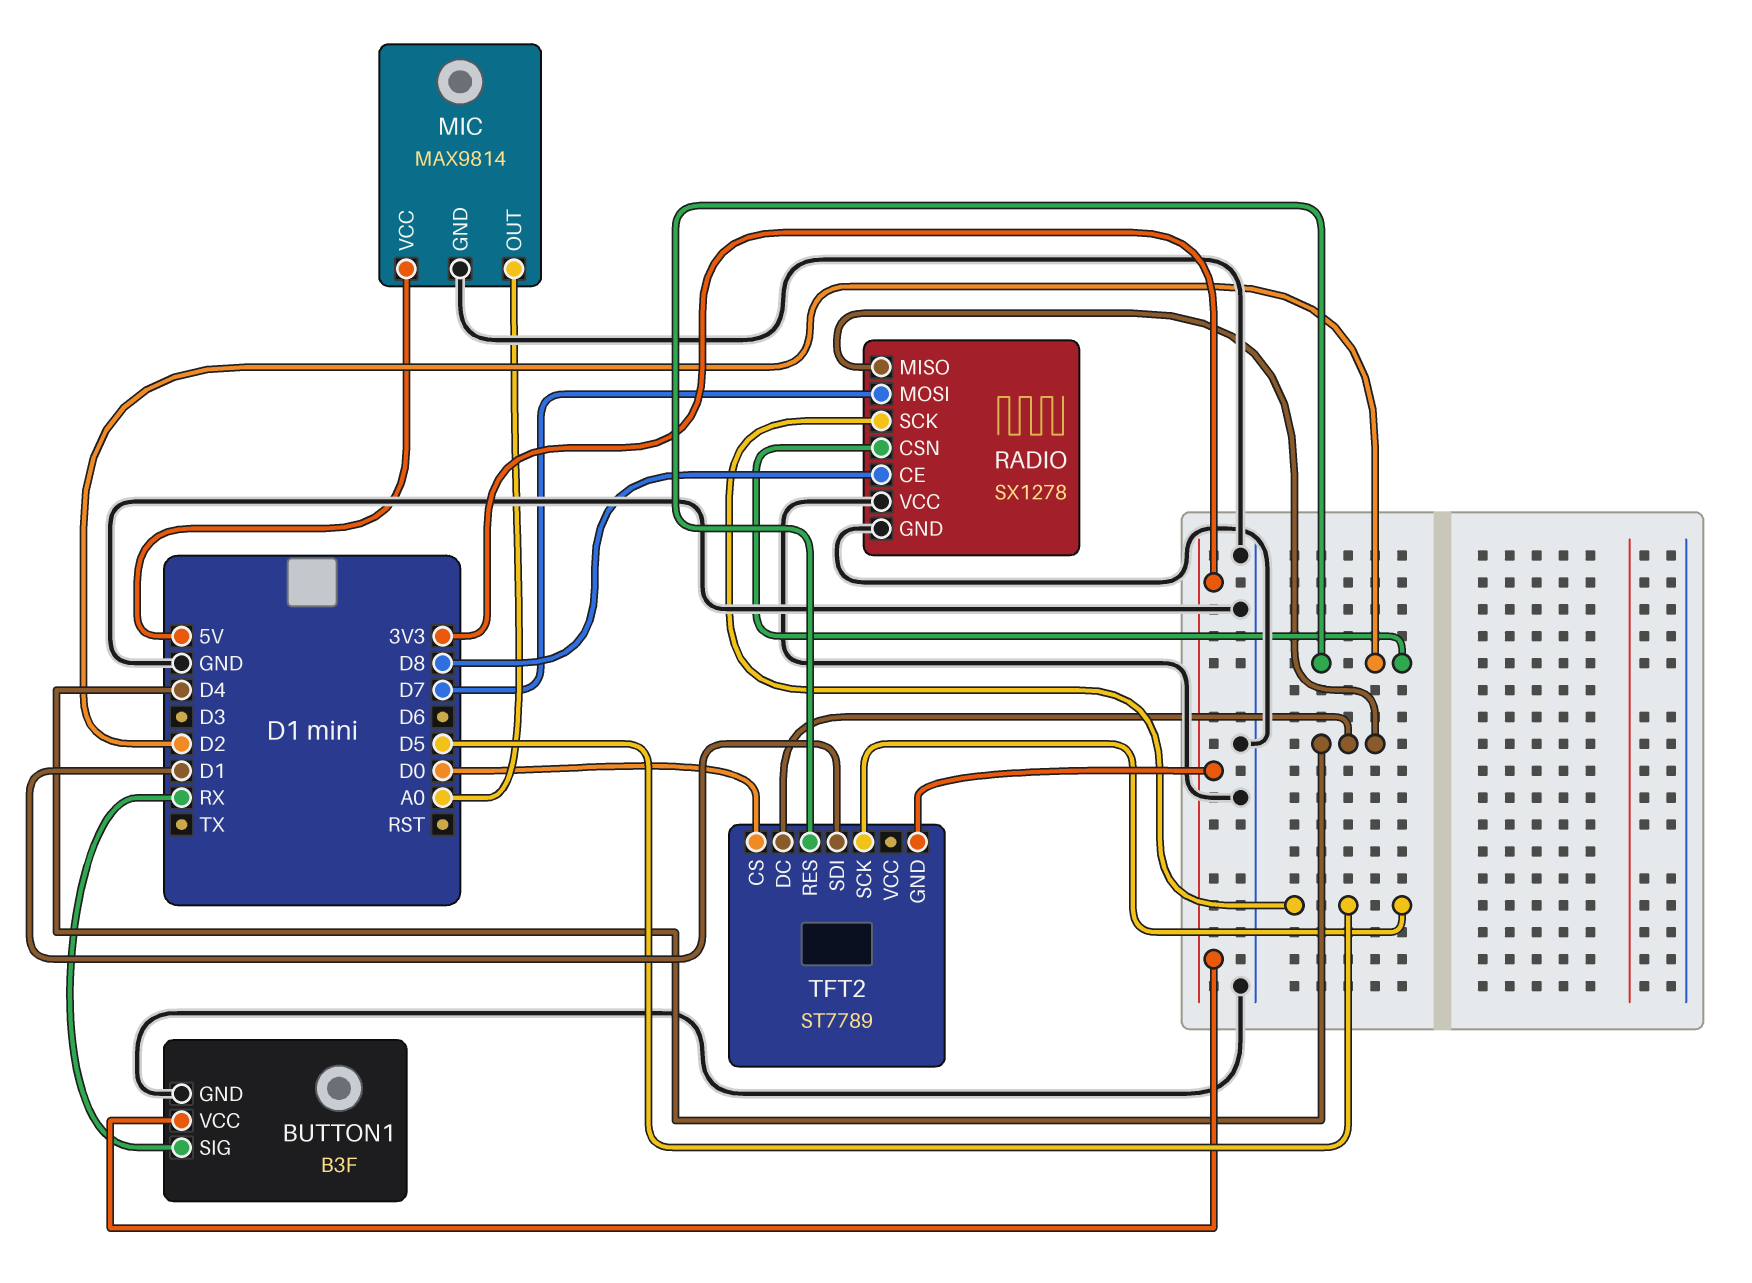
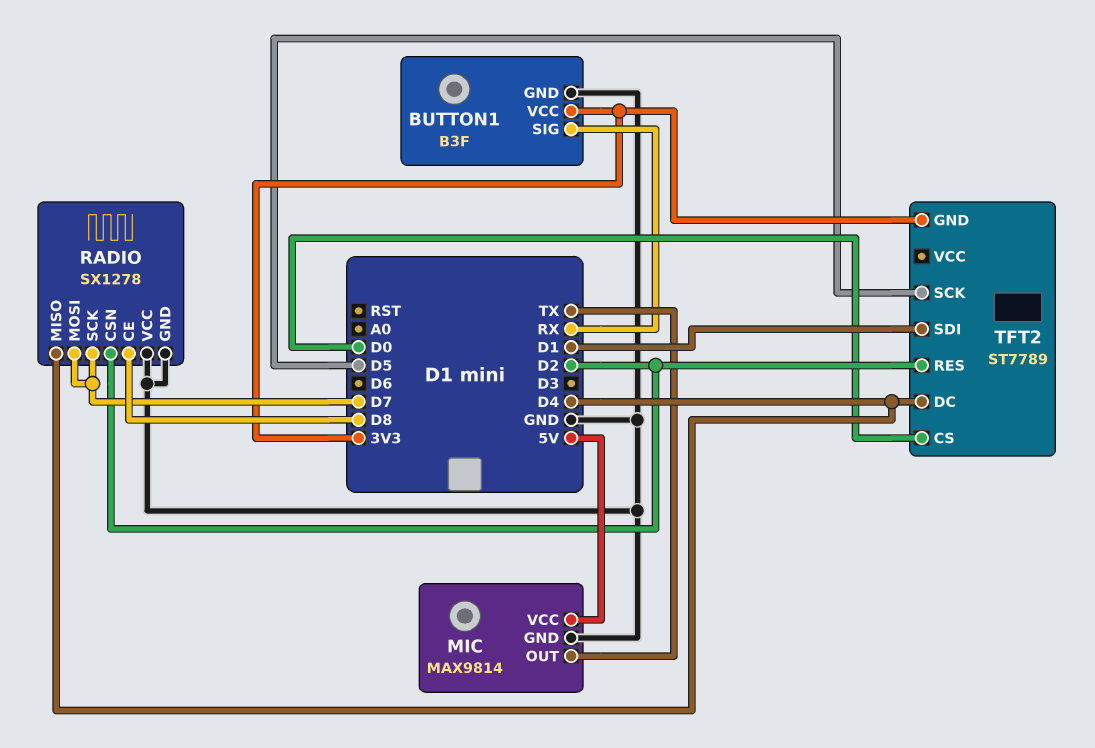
MIC pin OUT: A0 -> TX
RADIO pin SCK: D5 -> D7

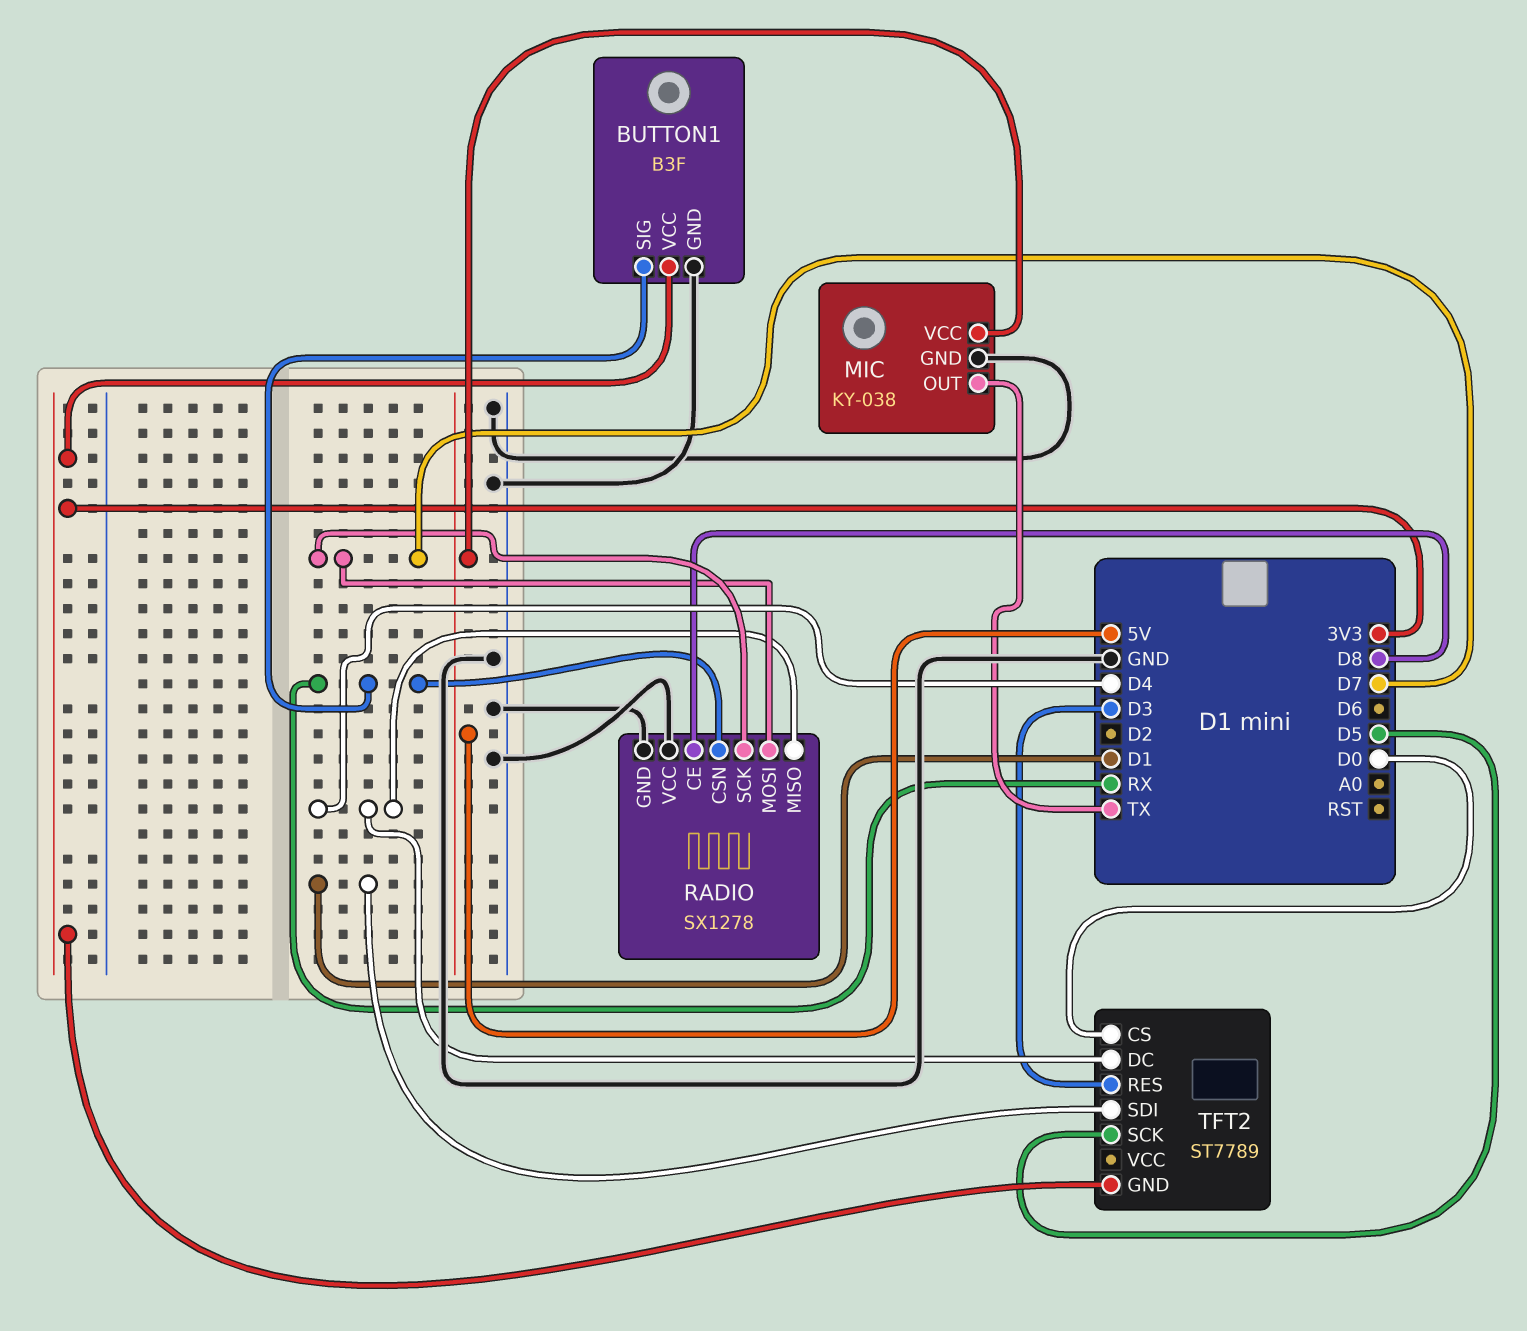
MIC: MAX9814 -> KY-038
RADIO pin CSN: D2 -> RX
TFT2 pin RES: D2 -> D3

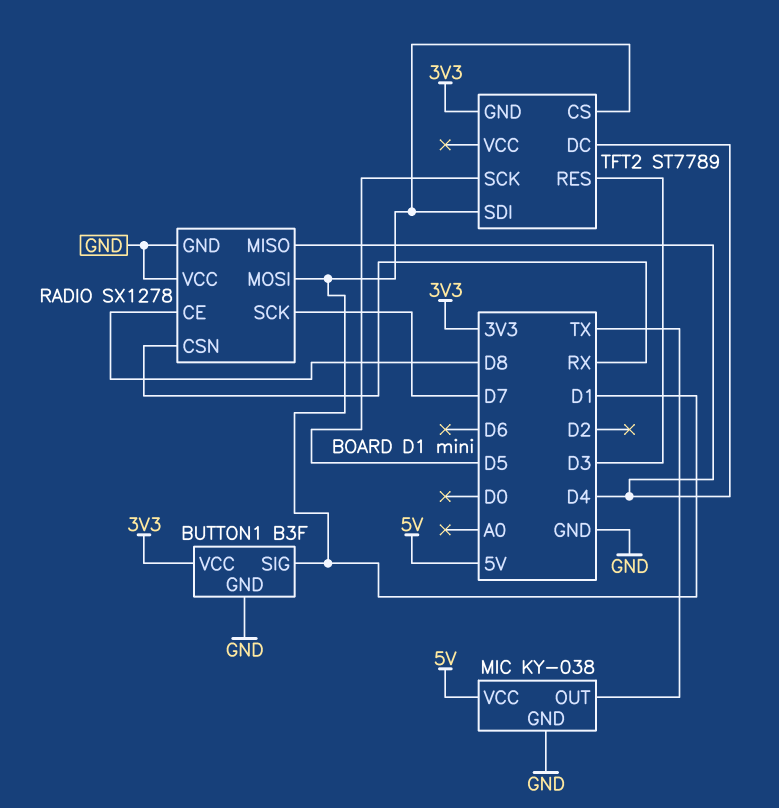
BUTTON1 pin SIG: RX -> D1
RADIO pin MOSI: D7 -> D1
TFT2 pin CS: D0 -> D1

